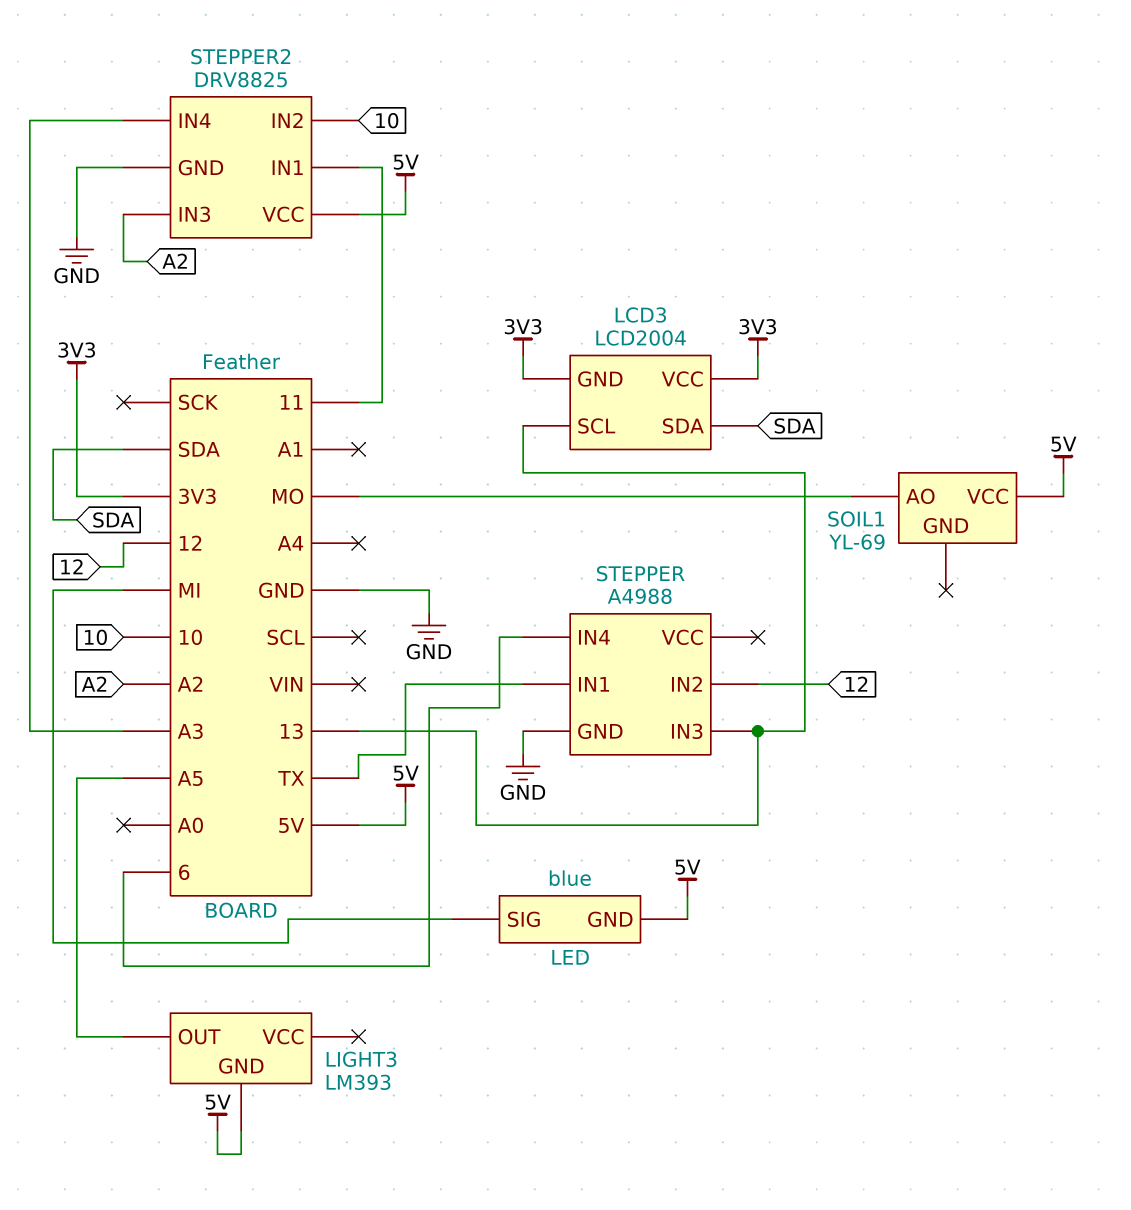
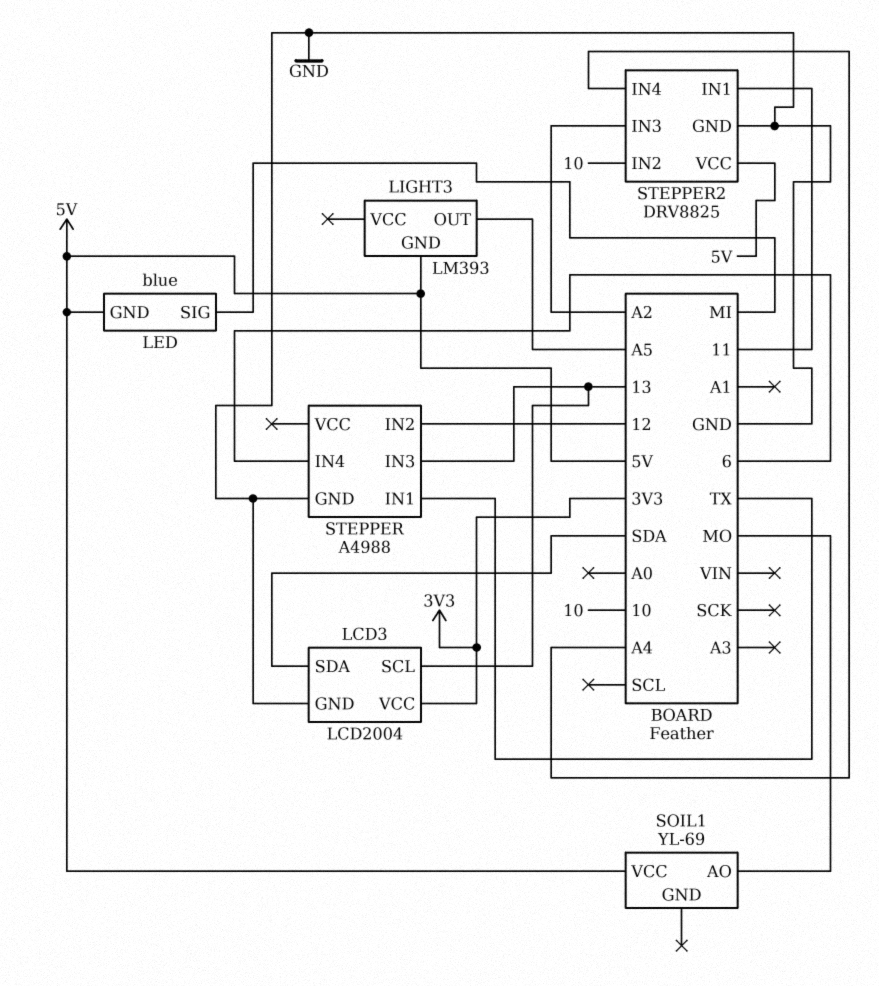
LCD3 pin GND: 3V3 -> GND
STEPPER2 pin IN4: A3 -> A4

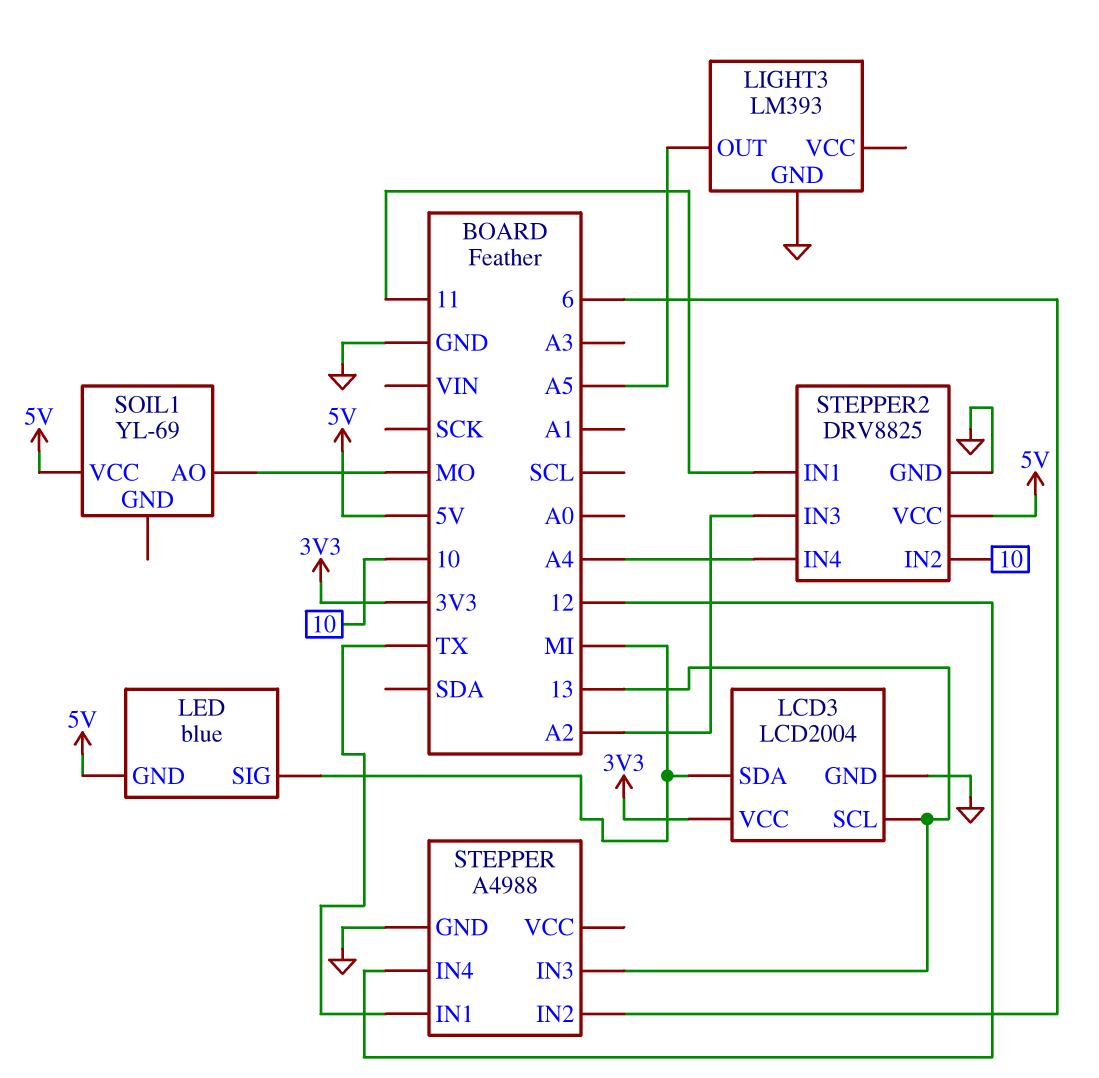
LCD3 pin SDA: SDA -> MI
LIGHT3 pin GND: 5V -> GND
STEPPER pin IN2: 12 -> 6
STEPPER pin IN4: 6 -> 12

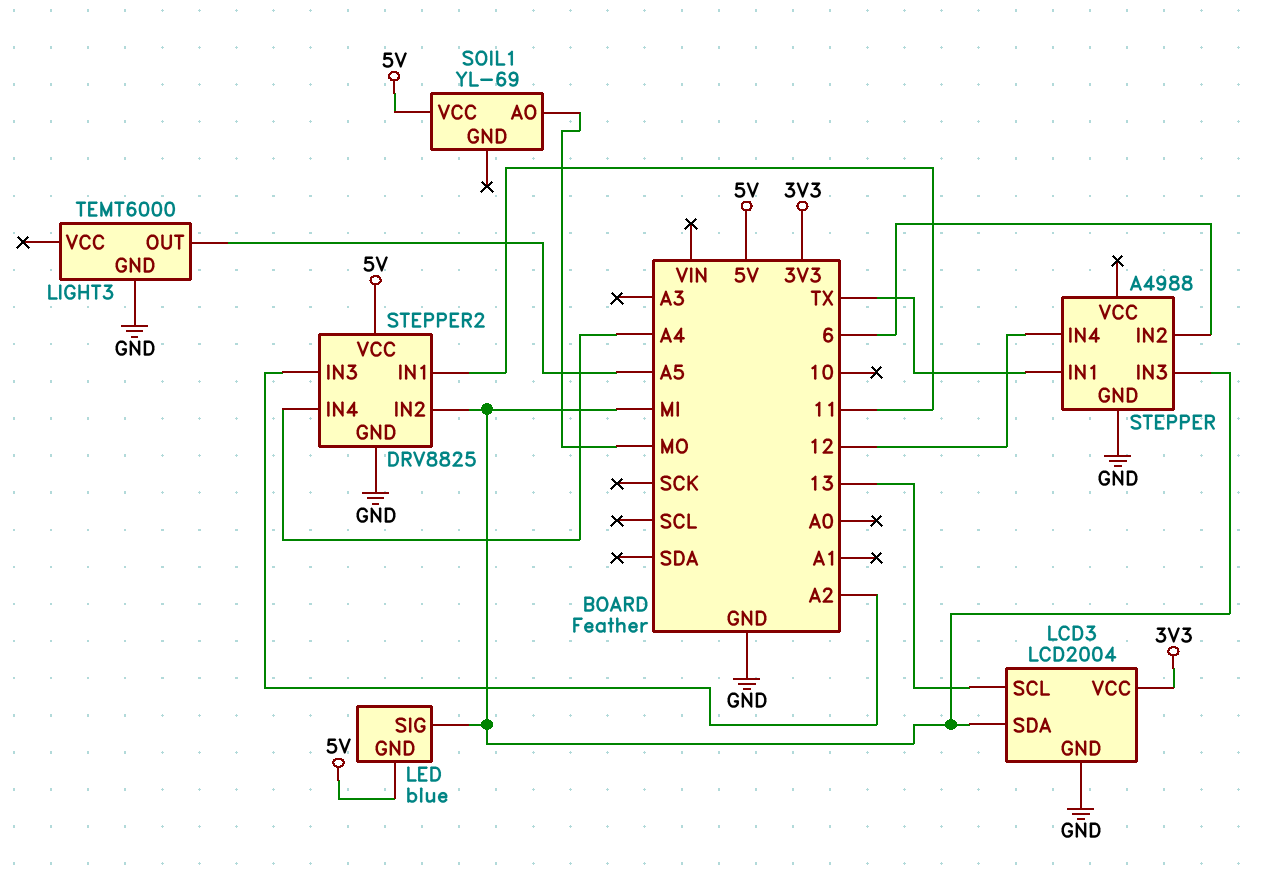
LIGHT3: LM393 -> TEMT6000
STEPPER pin IN3: 13 -> MI
STEPPER2 pin IN2: 10 -> MI

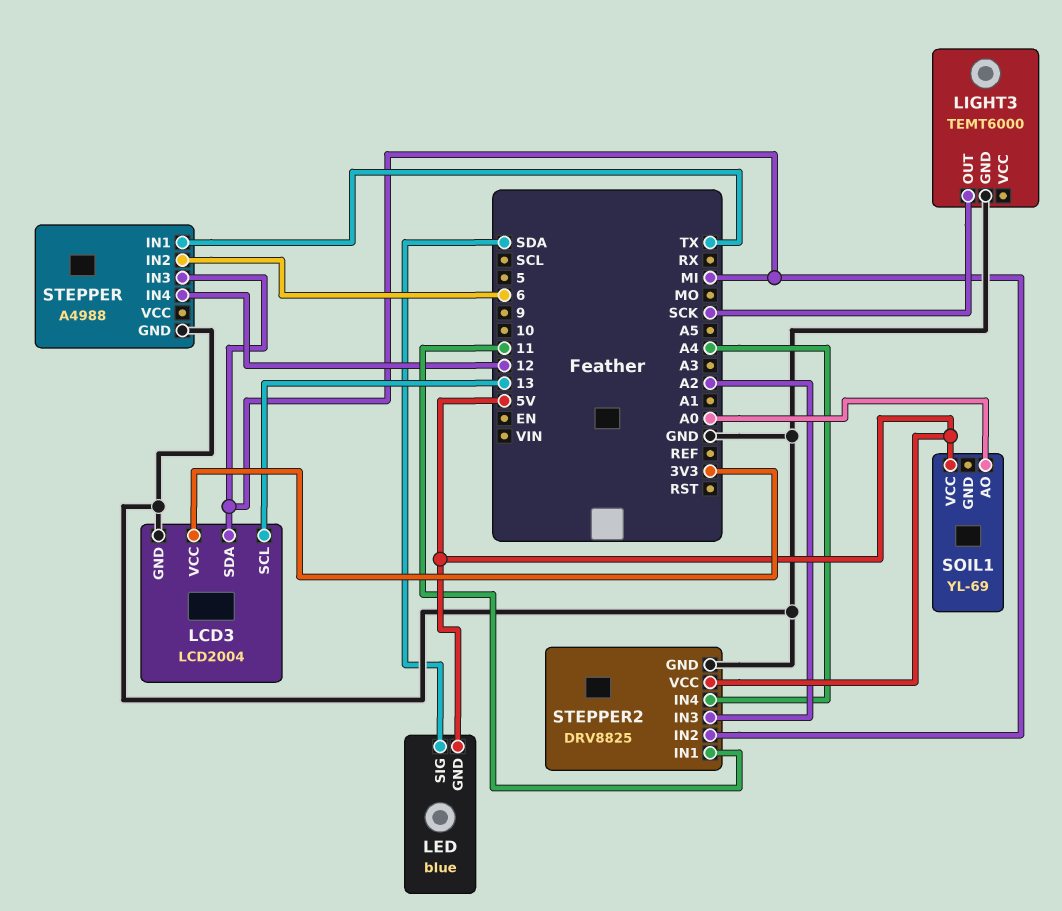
LED pin SIG: MI -> SDA
LIGHT3 pin OUT: A5 -> SCK
SOIL1 pin AO: MO -> A0

